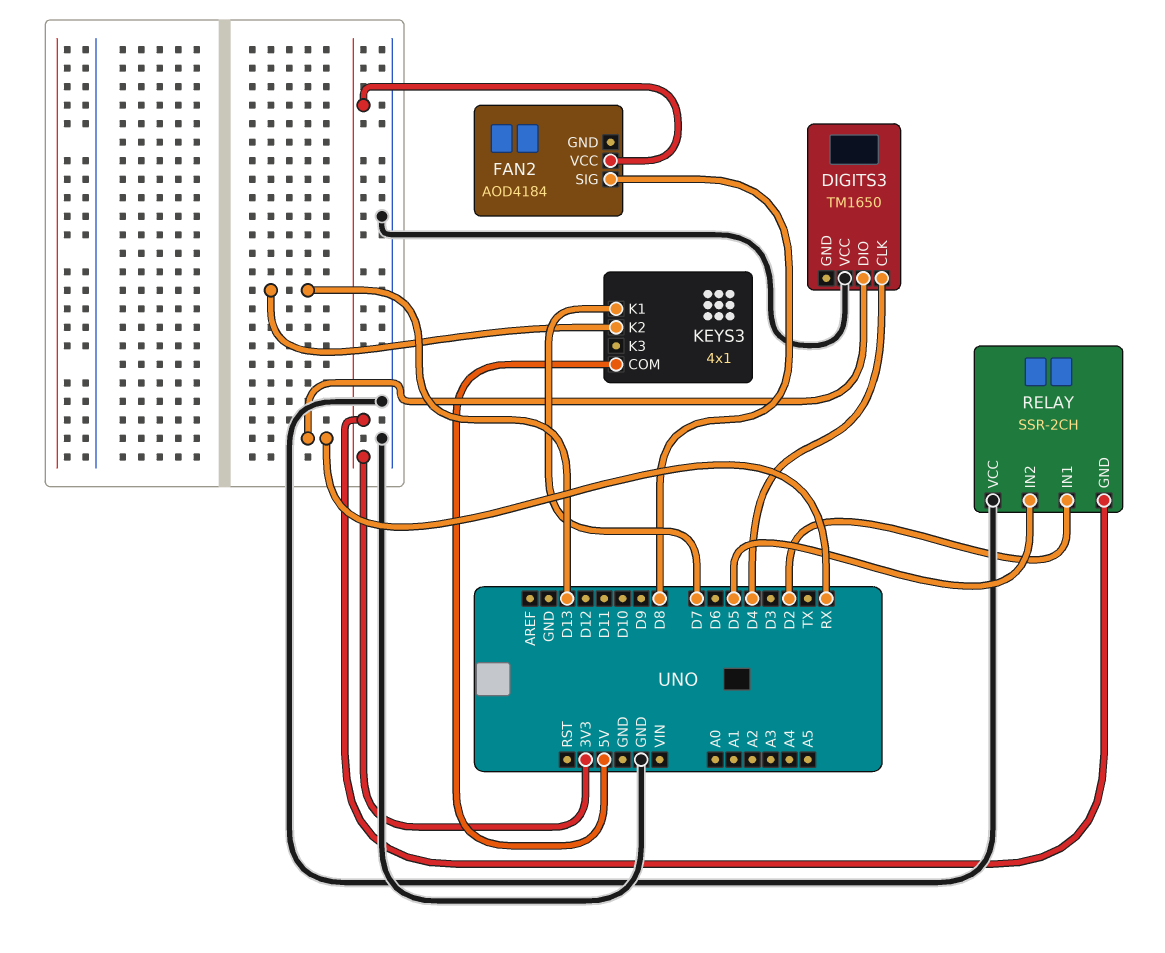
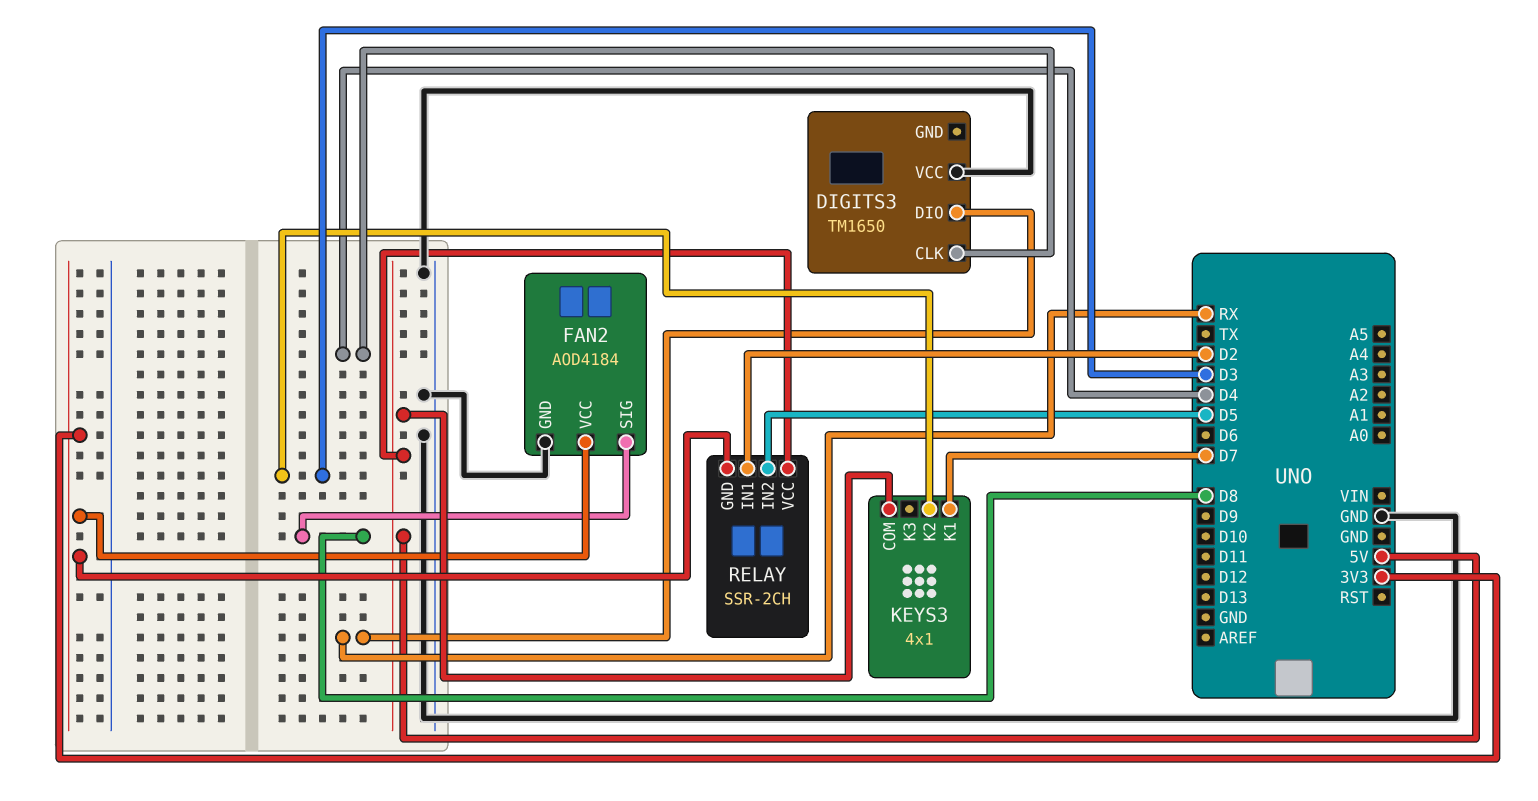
FAN2 pin GND: none -> GND
KEYS3 pin K2: D13 -> D3
RELAY pin VCC: GND -> 5V

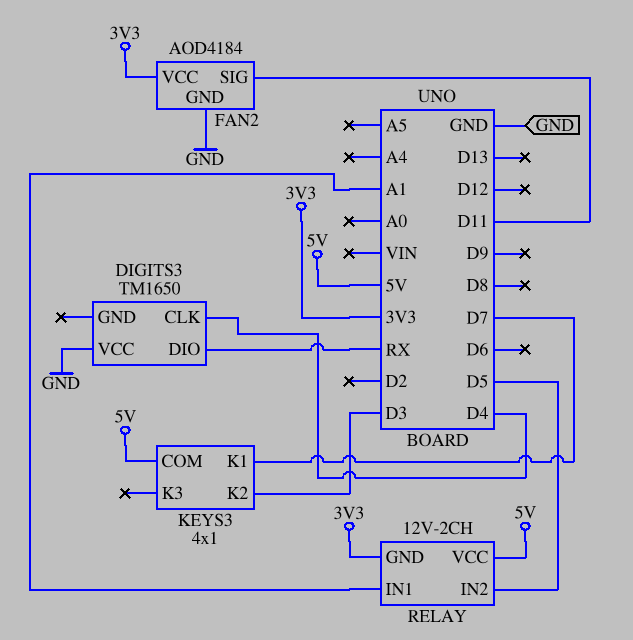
FAN2 pin SIG: D8 -> D11
RELAY: SSR-2CH -> 12V-2CH
RELAY pin IN1: D2 -> A1

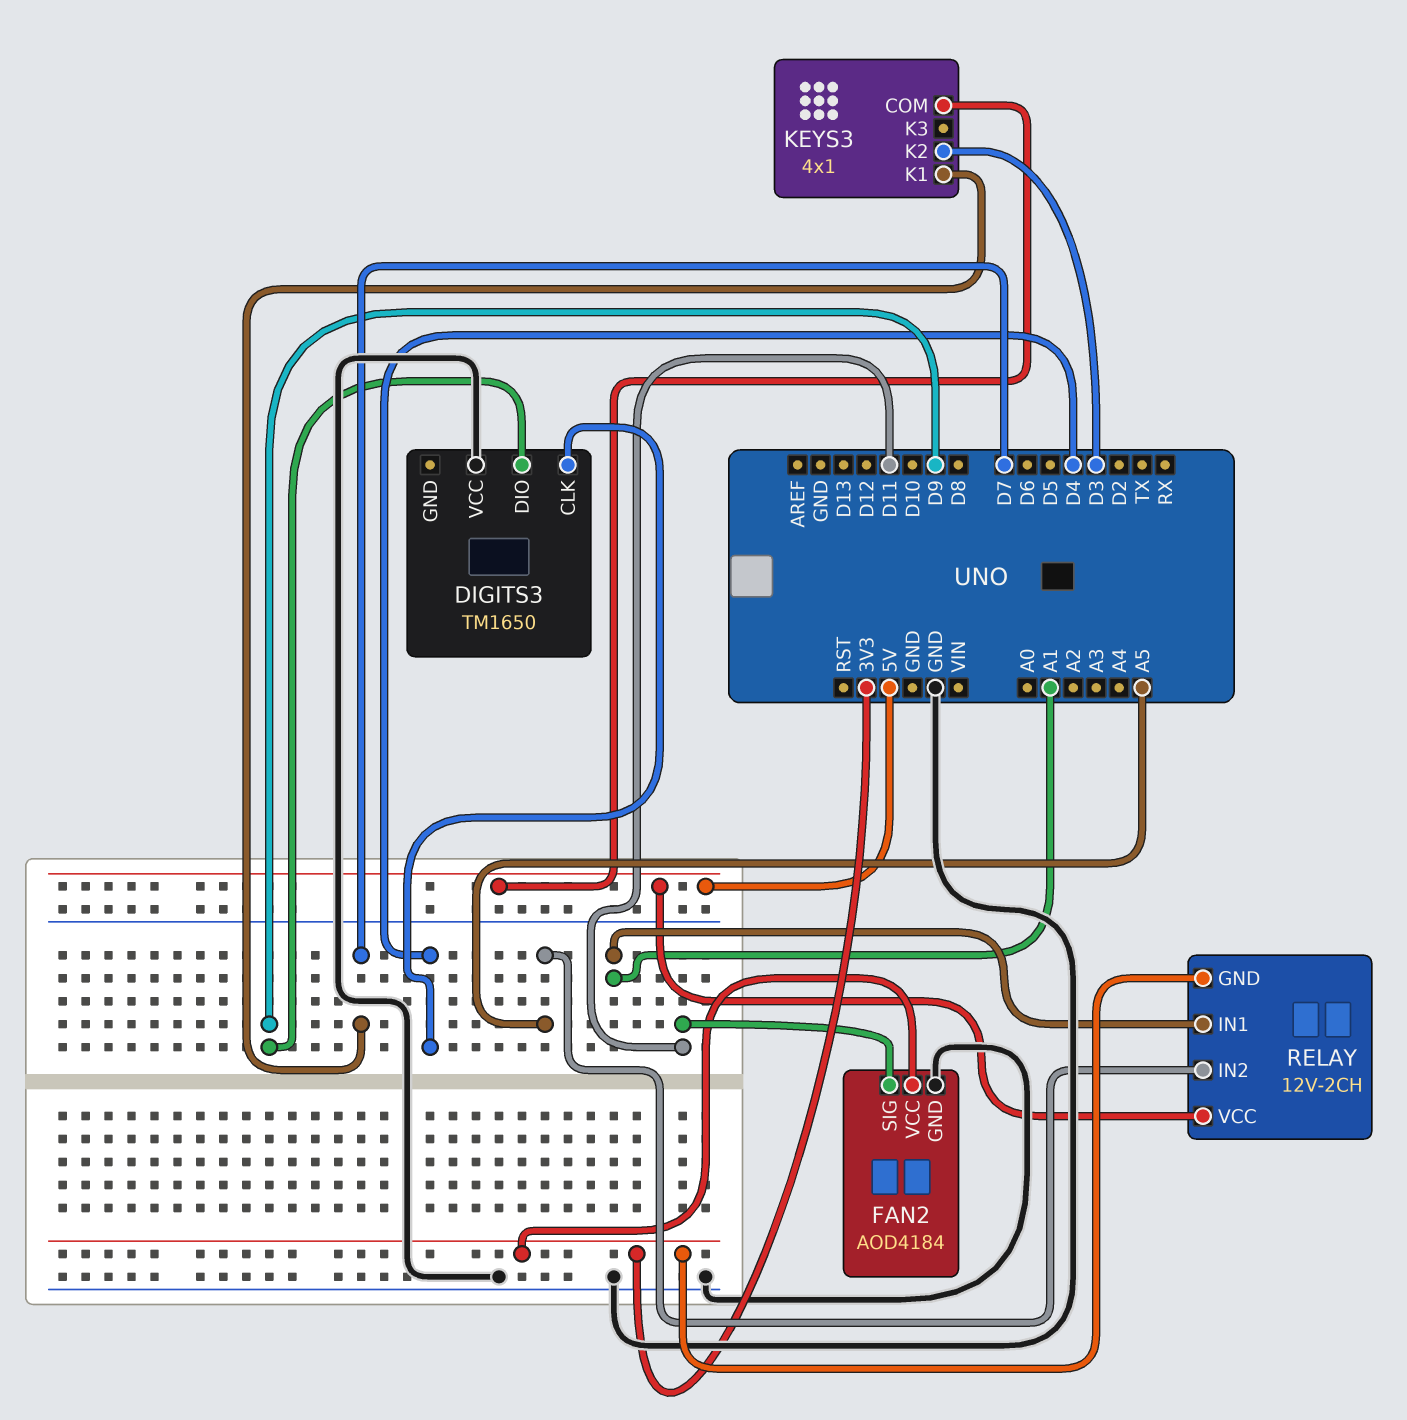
DIGITS3 pin DIO: RX -> D9
RELAY pin IN2: D5 -> A5

